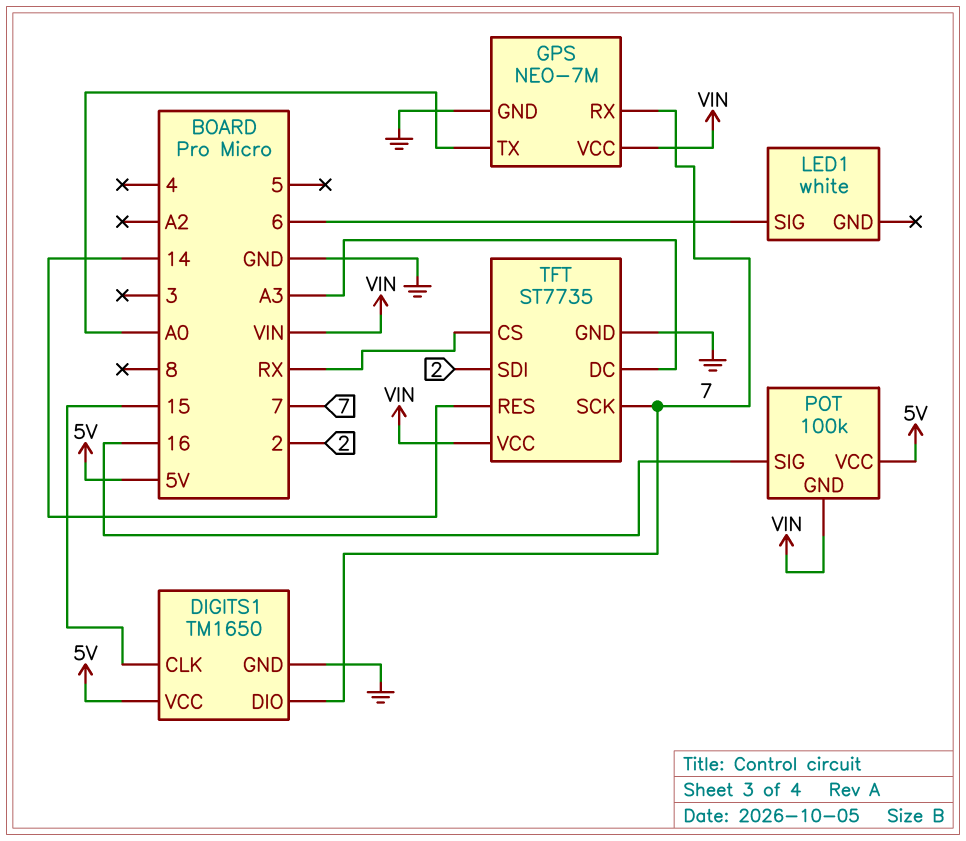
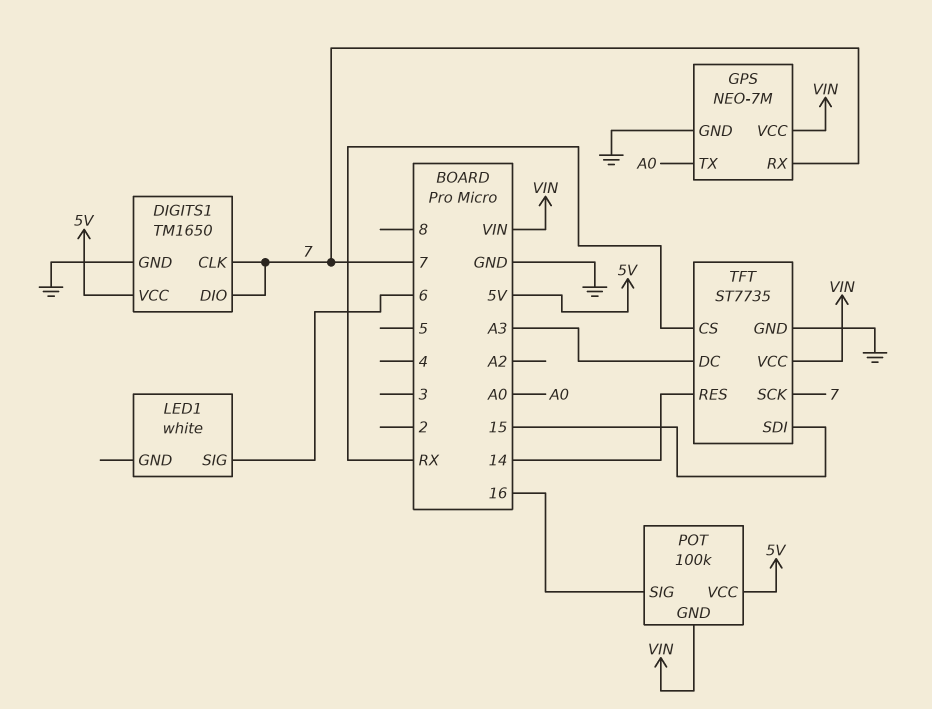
DIGITS1 pin CLK: 15 -> 7
TFT pin SDI: 2 -> 15

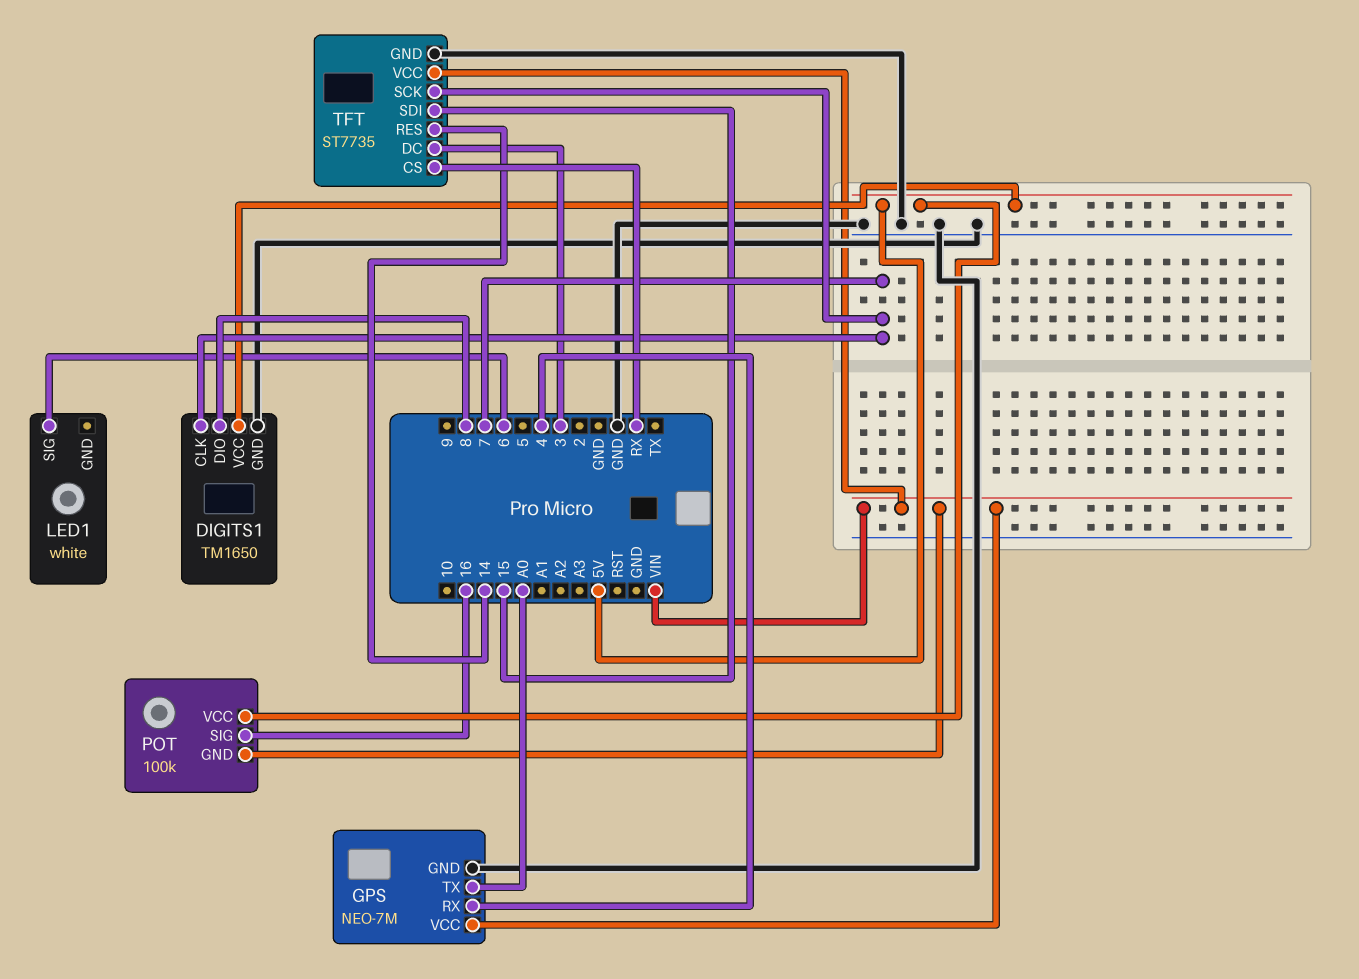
DIGITS1 pin DIO: 7 -> 8
GPS pin RX: 7 -> 4
TFT pin DC: A3 -> 3

